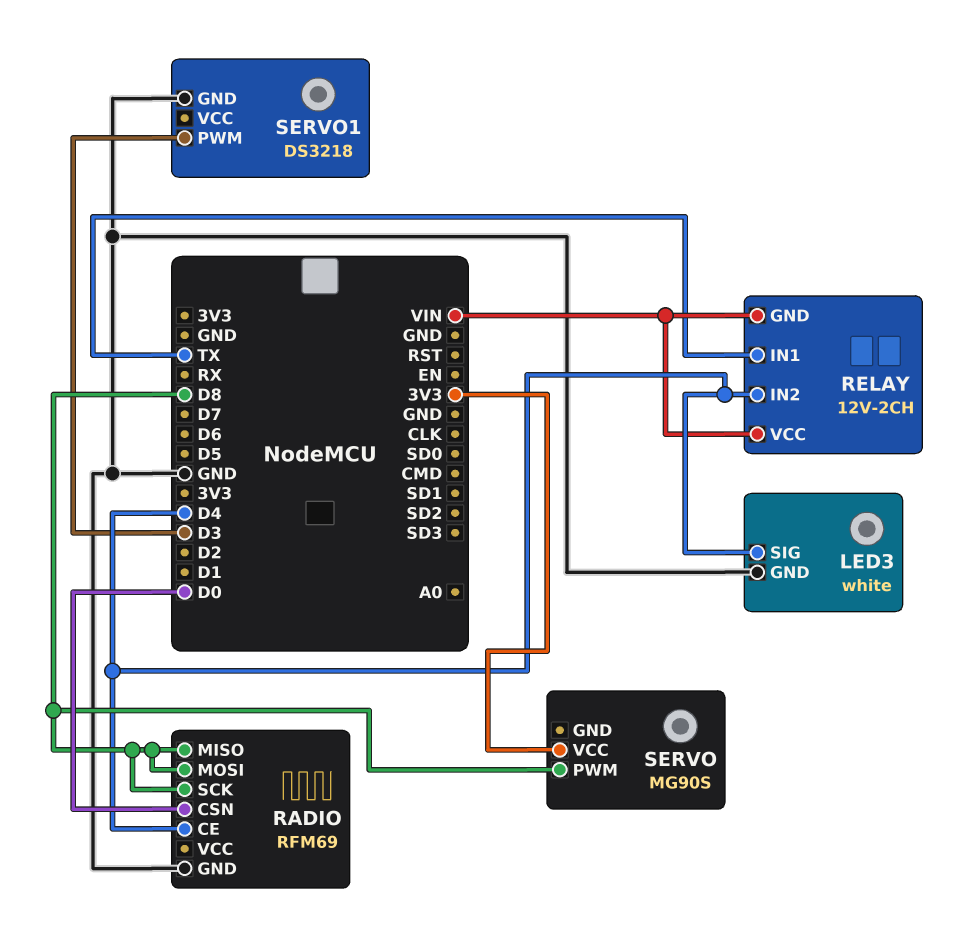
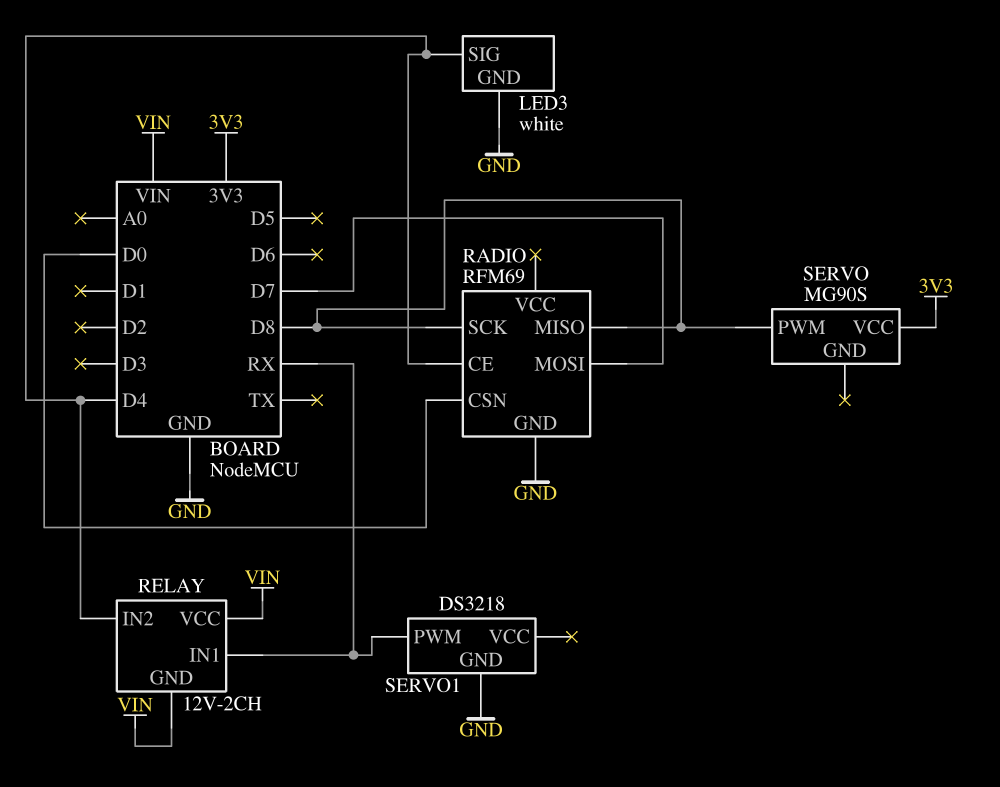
RADIO pin MOSI: D8 -> D7
RELAY pin IN1: TX -> RX
SERVO1 pin PWM: D3 -> RX

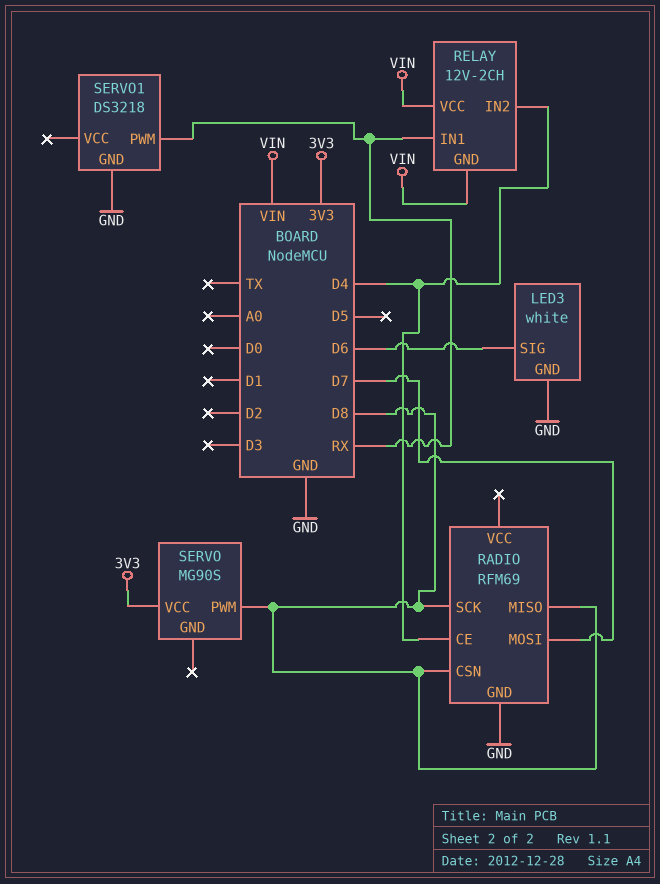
LED3 pin SIG: D4 -> D6
RADIO pin CSN: D0 -> D8

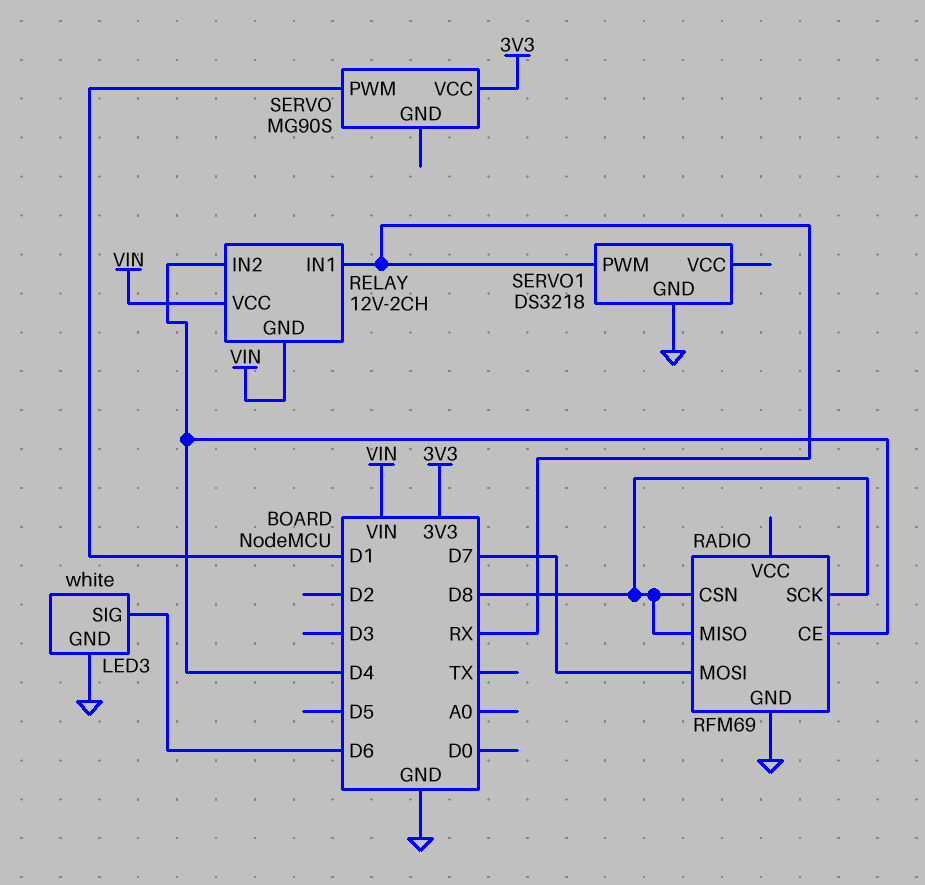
SERVO pin PWM: D8 -> D1

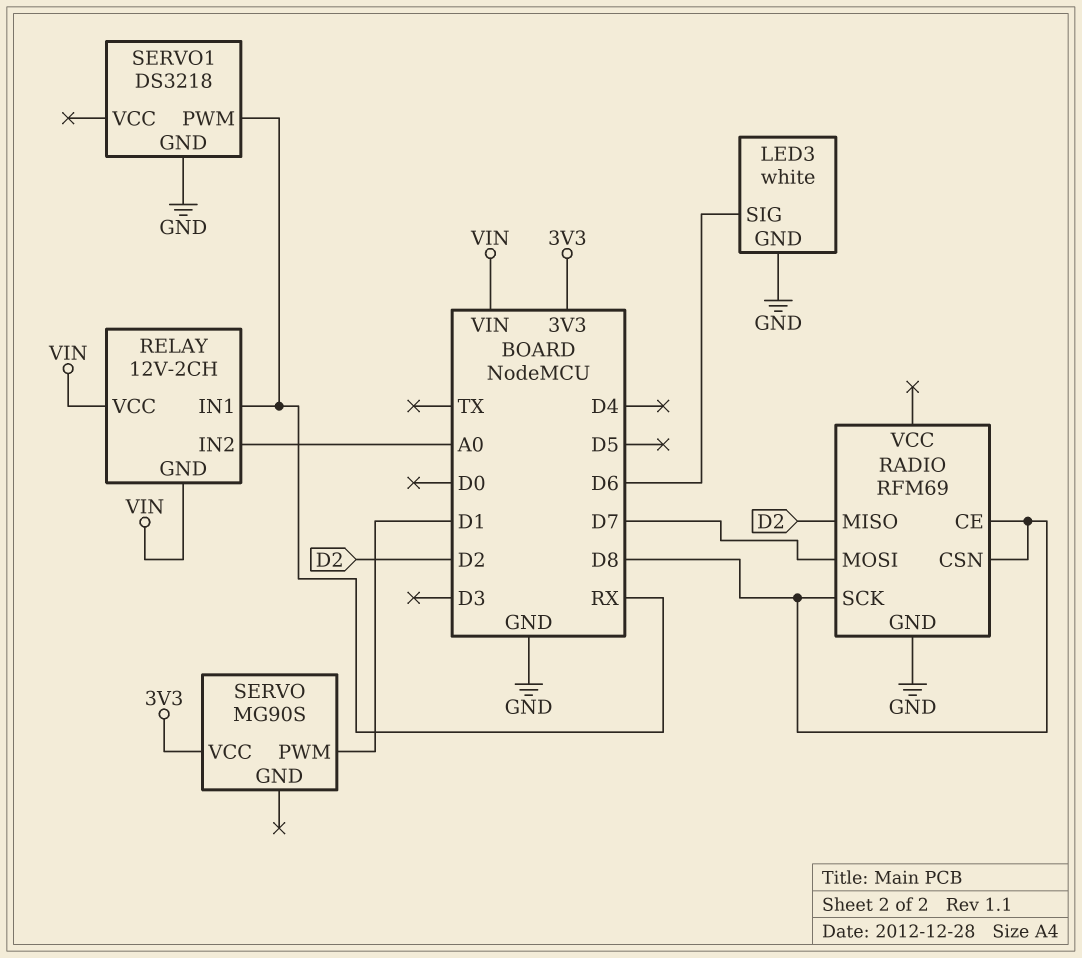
RADIO pin CE: D4 -> D8
RADIO pin MISO: D8 -> D2
RELAY pin IN2: D4 -> A0

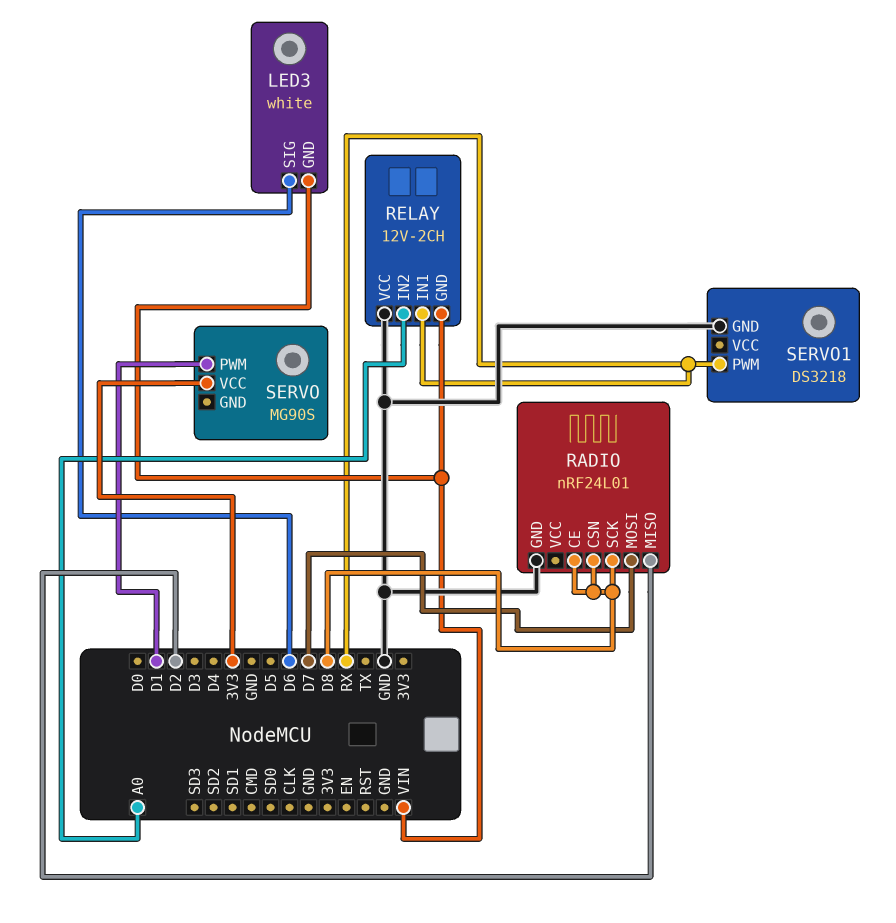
LED3 pin GND: GND -> VIN
RADIO: RFM69 -> nRF24L01
RELAY pin VCC: VIN -> GND

